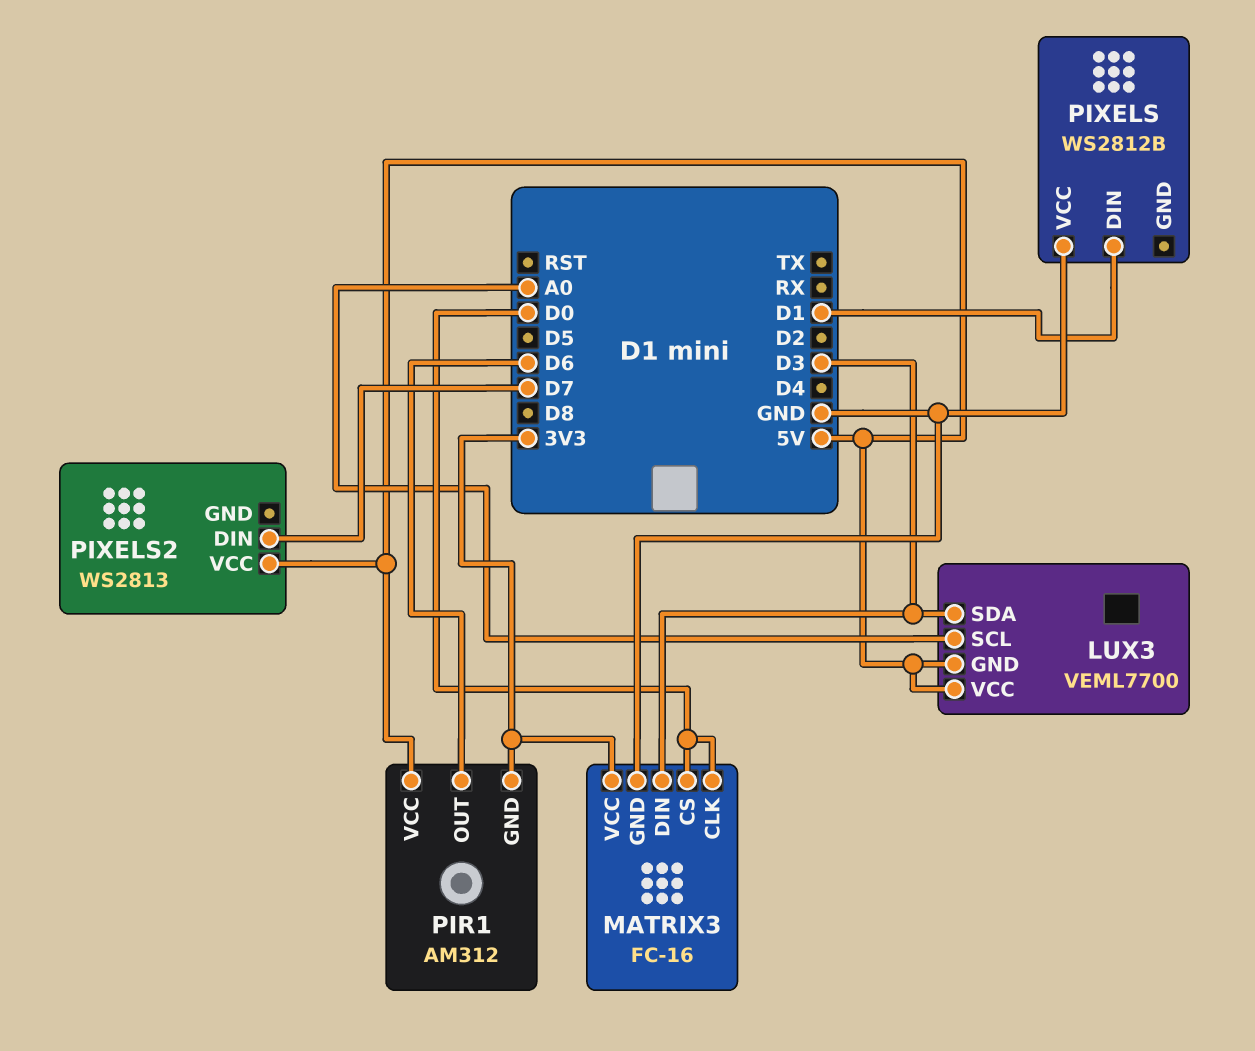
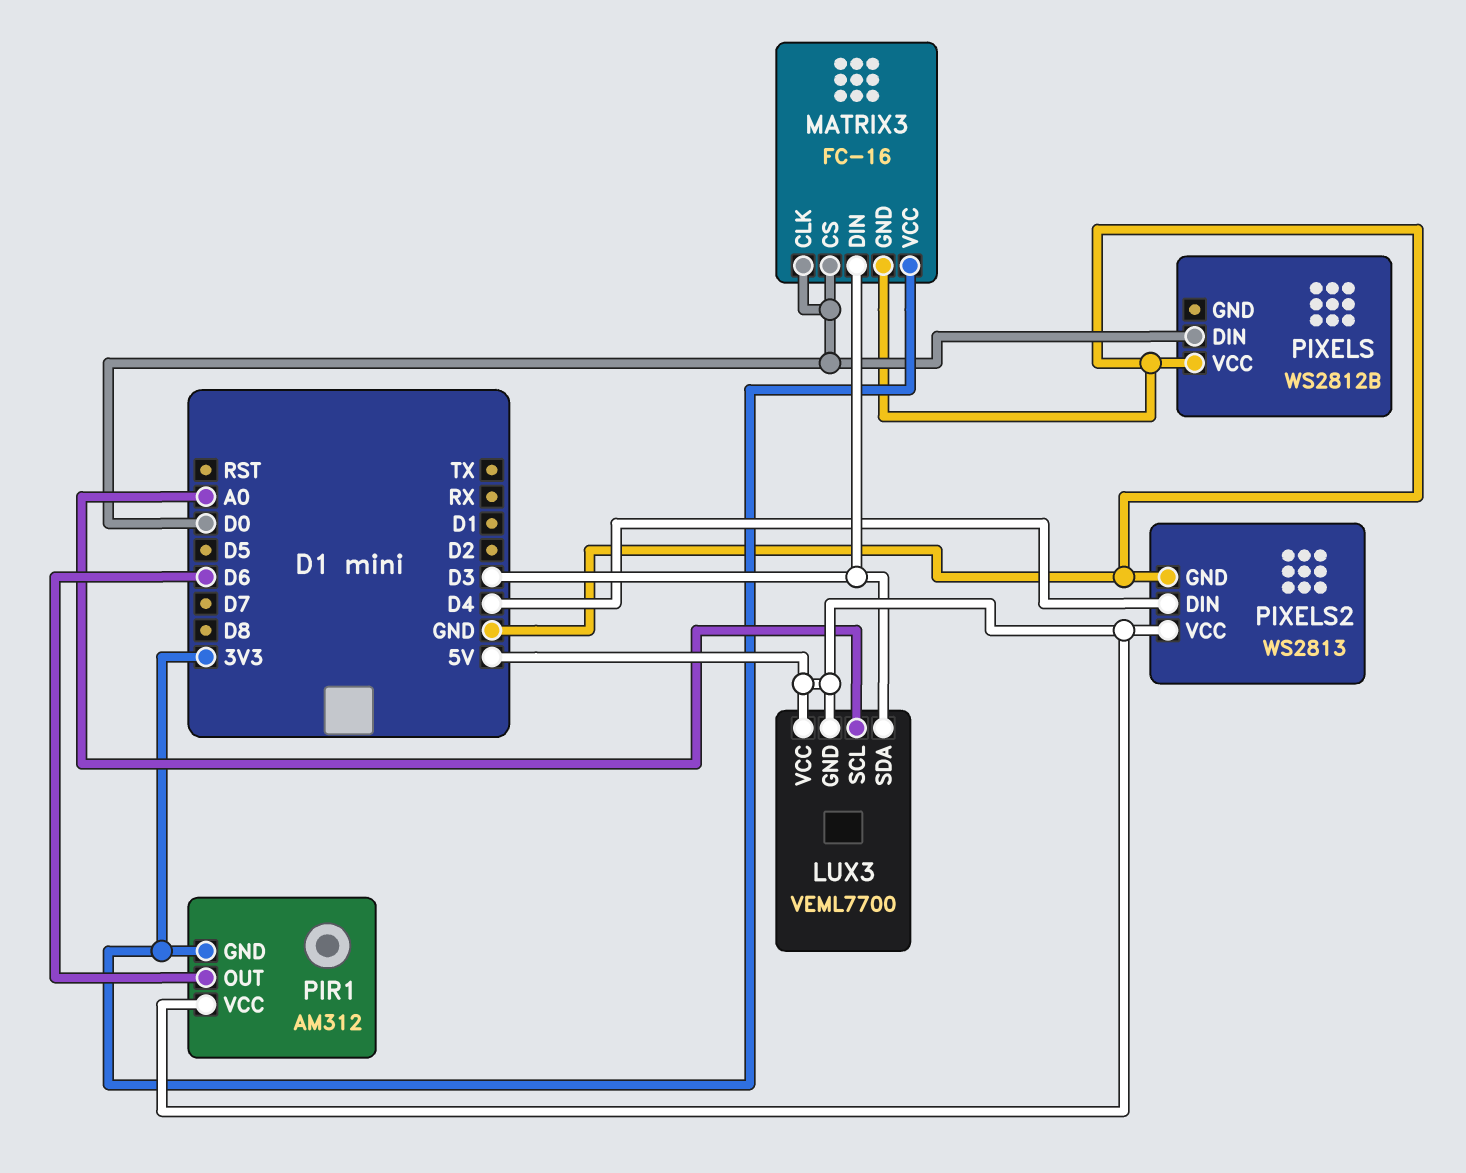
PIXELS pin DIN: D1 -> D0
PIXELS2 pin DIN: D7 -> D4
PIXELS2 pin GND: none -> GND

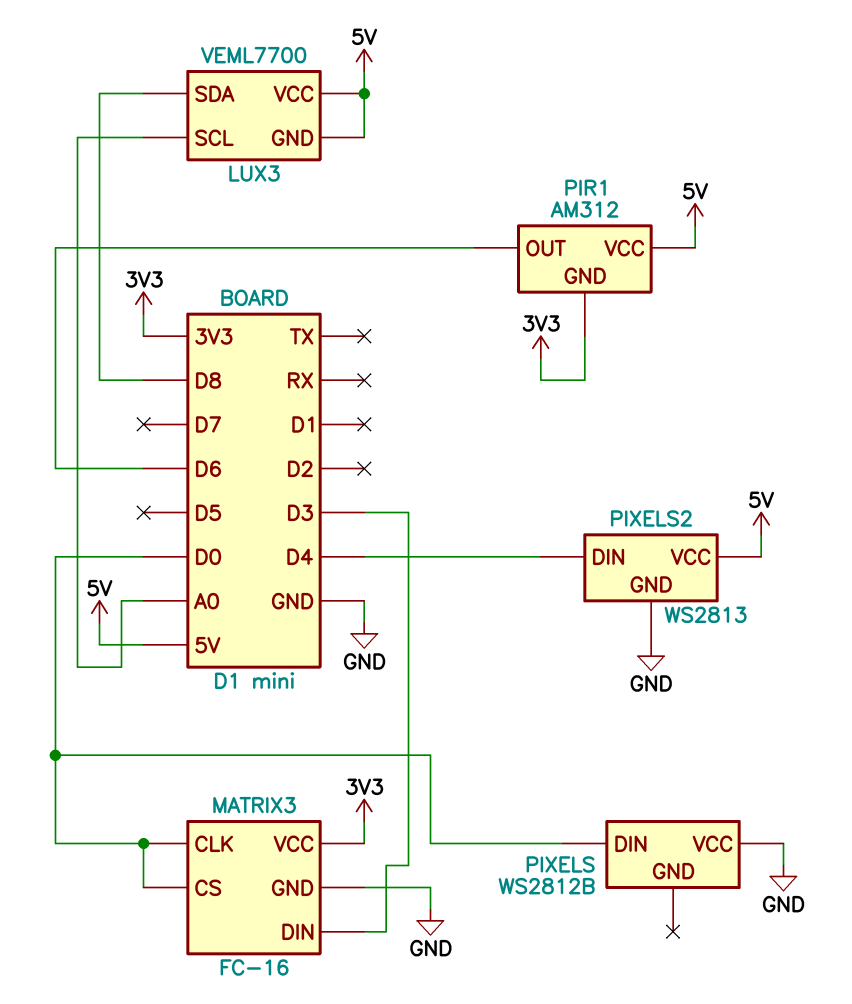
LUX3 pin SDA: D3 -> D8

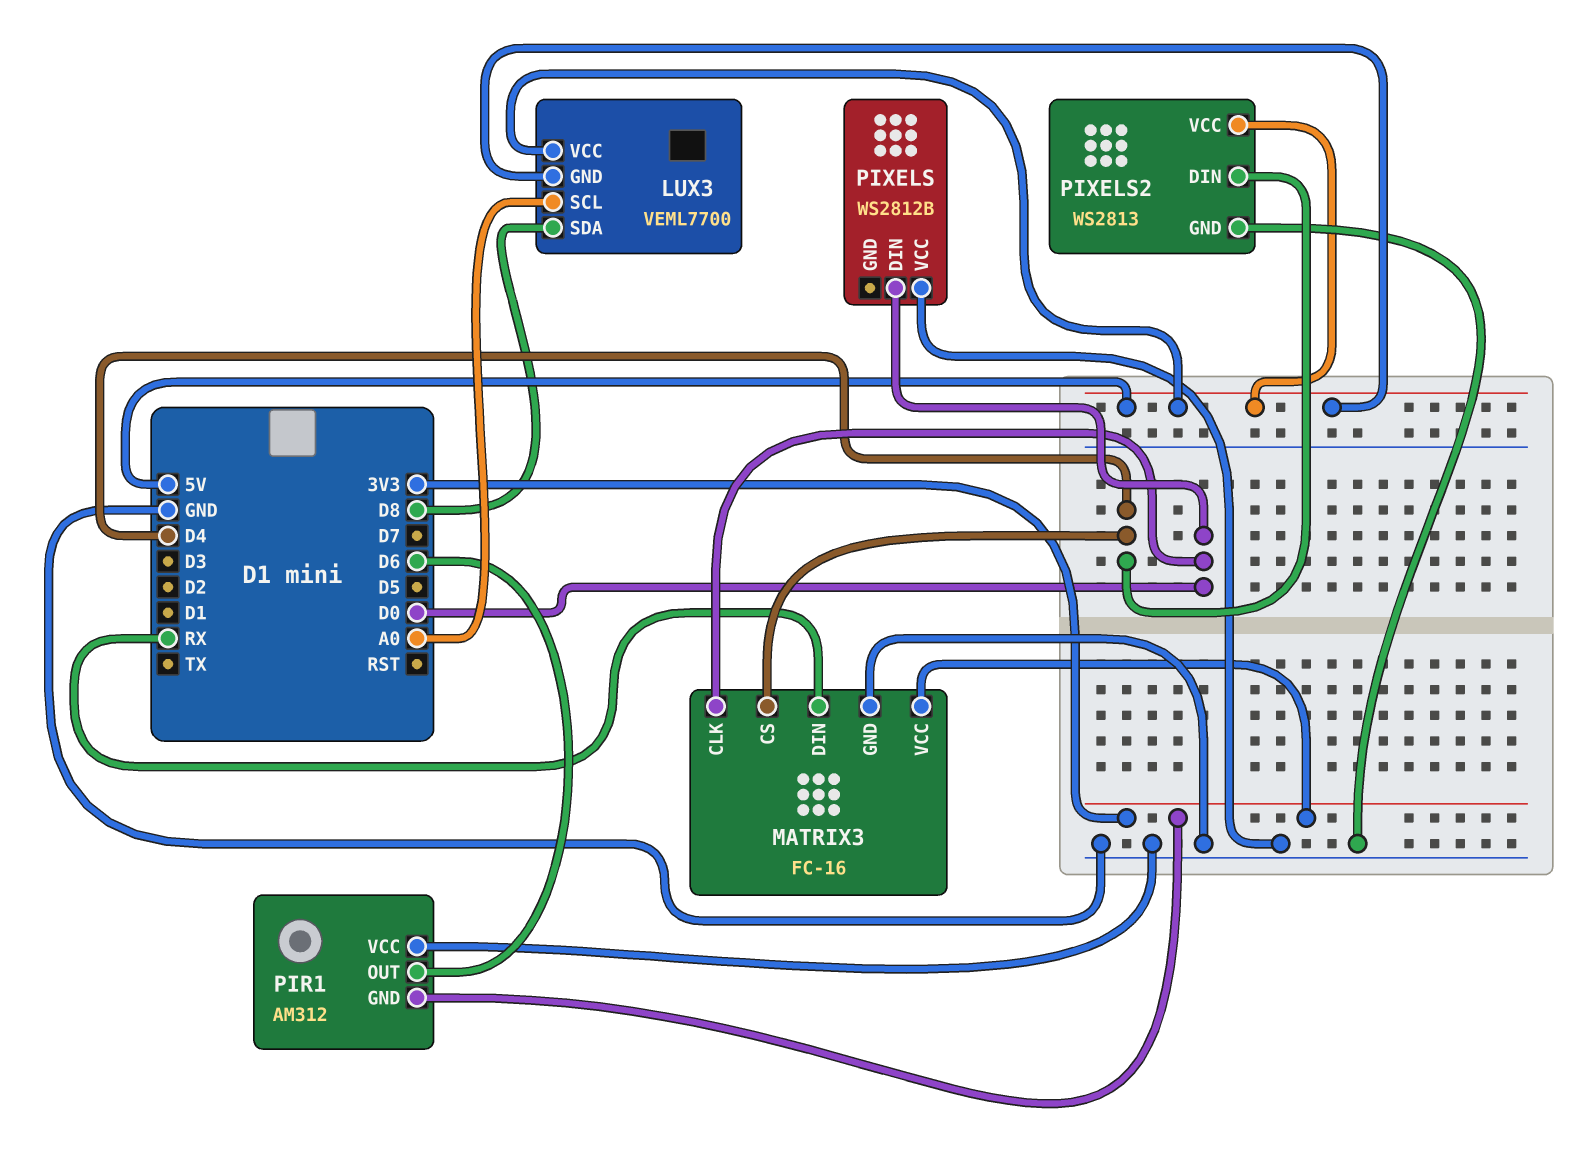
MATRIX3 pin CS: D0 -> D4
MATRIX3 pin DIN: D3 -> RX
PIR1 pin VCC: 5V -> GND

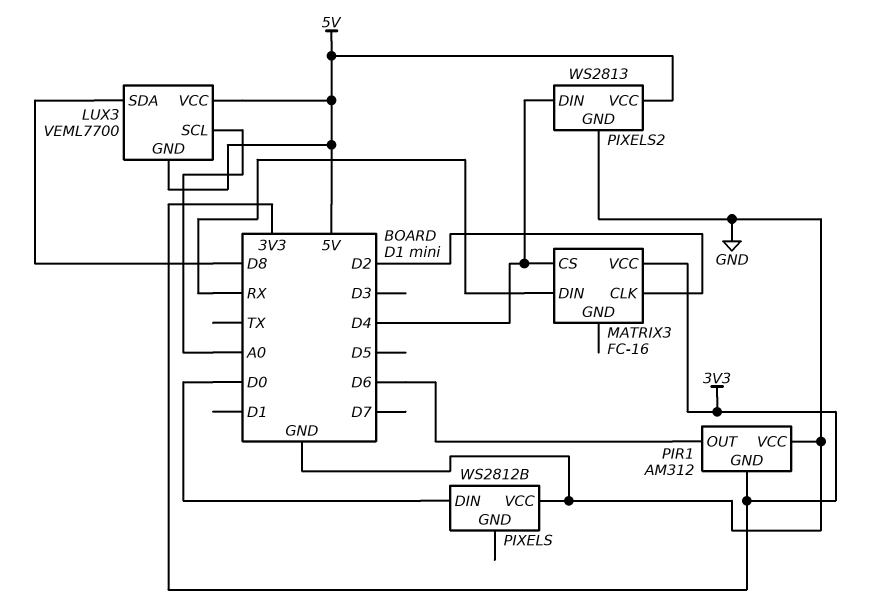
MATRIX3 pin CLK: D0 -> D2
MATRIX3 pin GND: GND -> none

